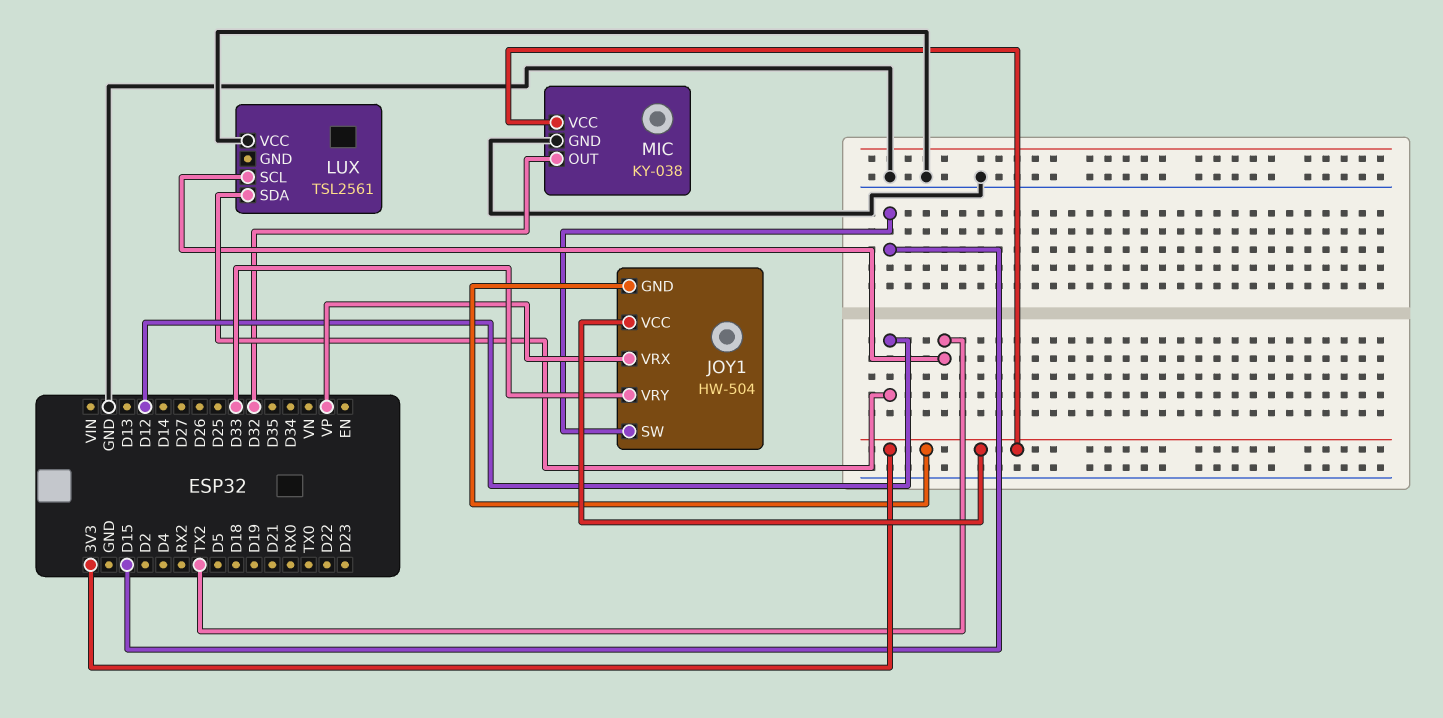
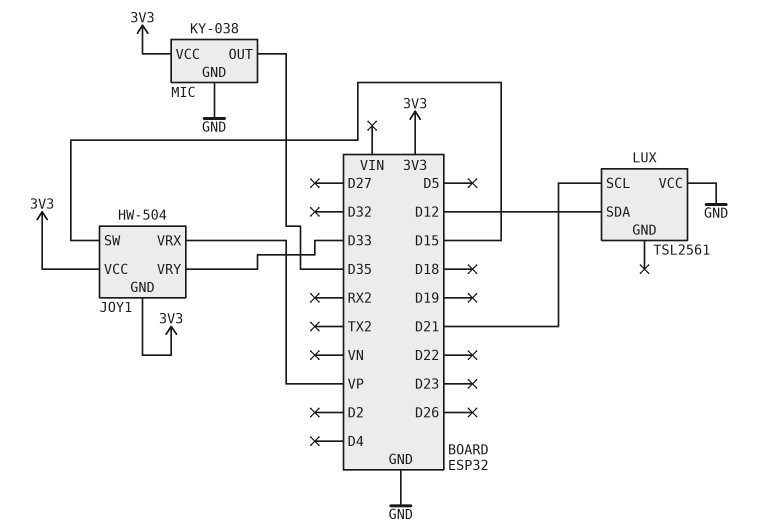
LUX pin SCL: TX2 -> D21
MIC pin OUT: D32 -> D35

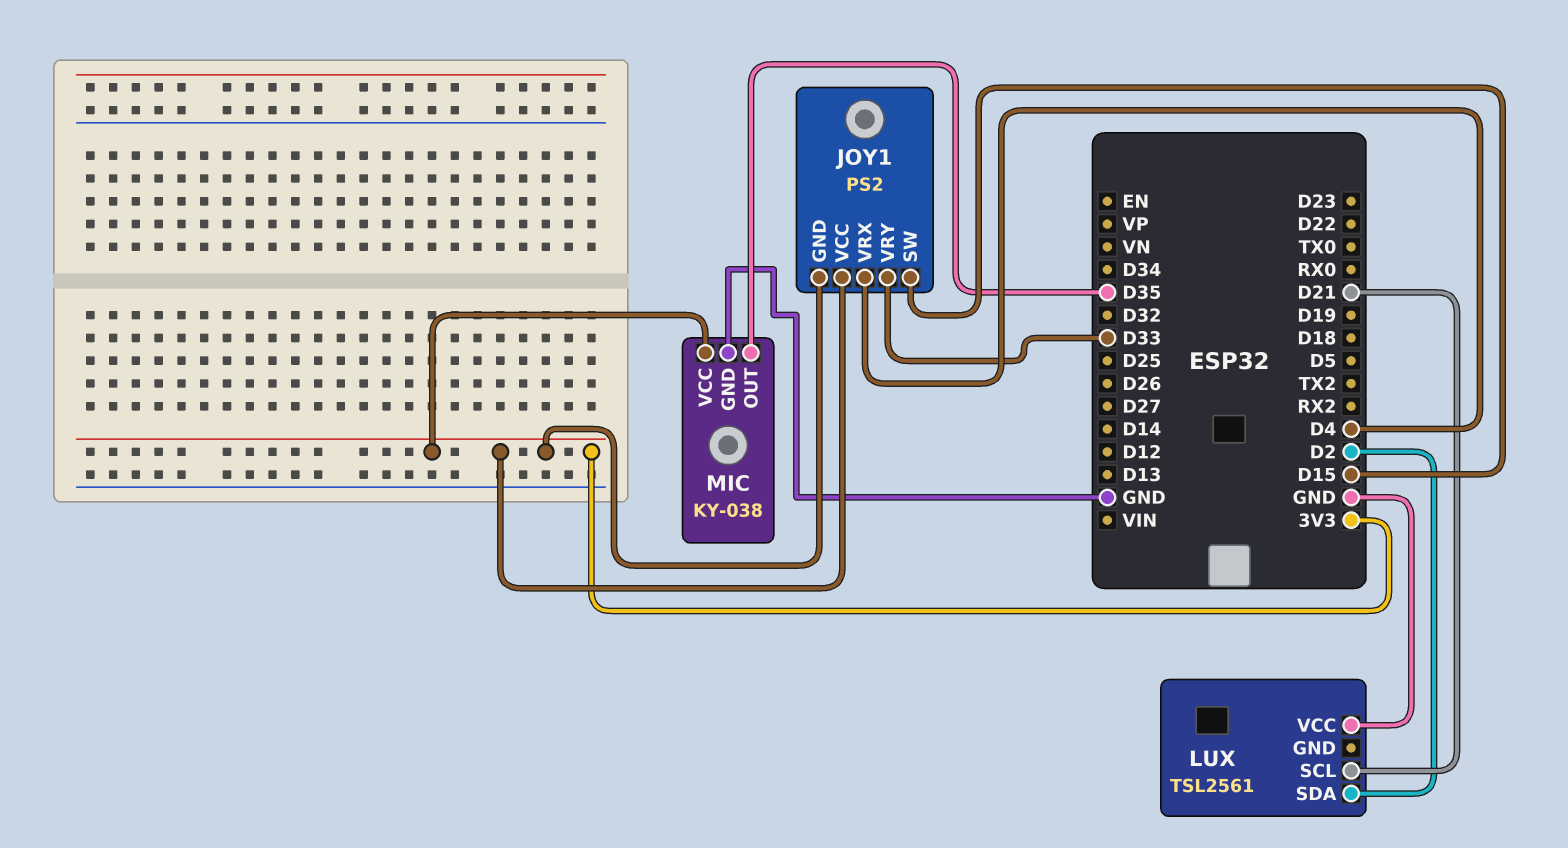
JOY1: HW-504 -> PS2
JOY1 pin VRX: VP -> D4
LUX pin SDA: D12 -> D2

